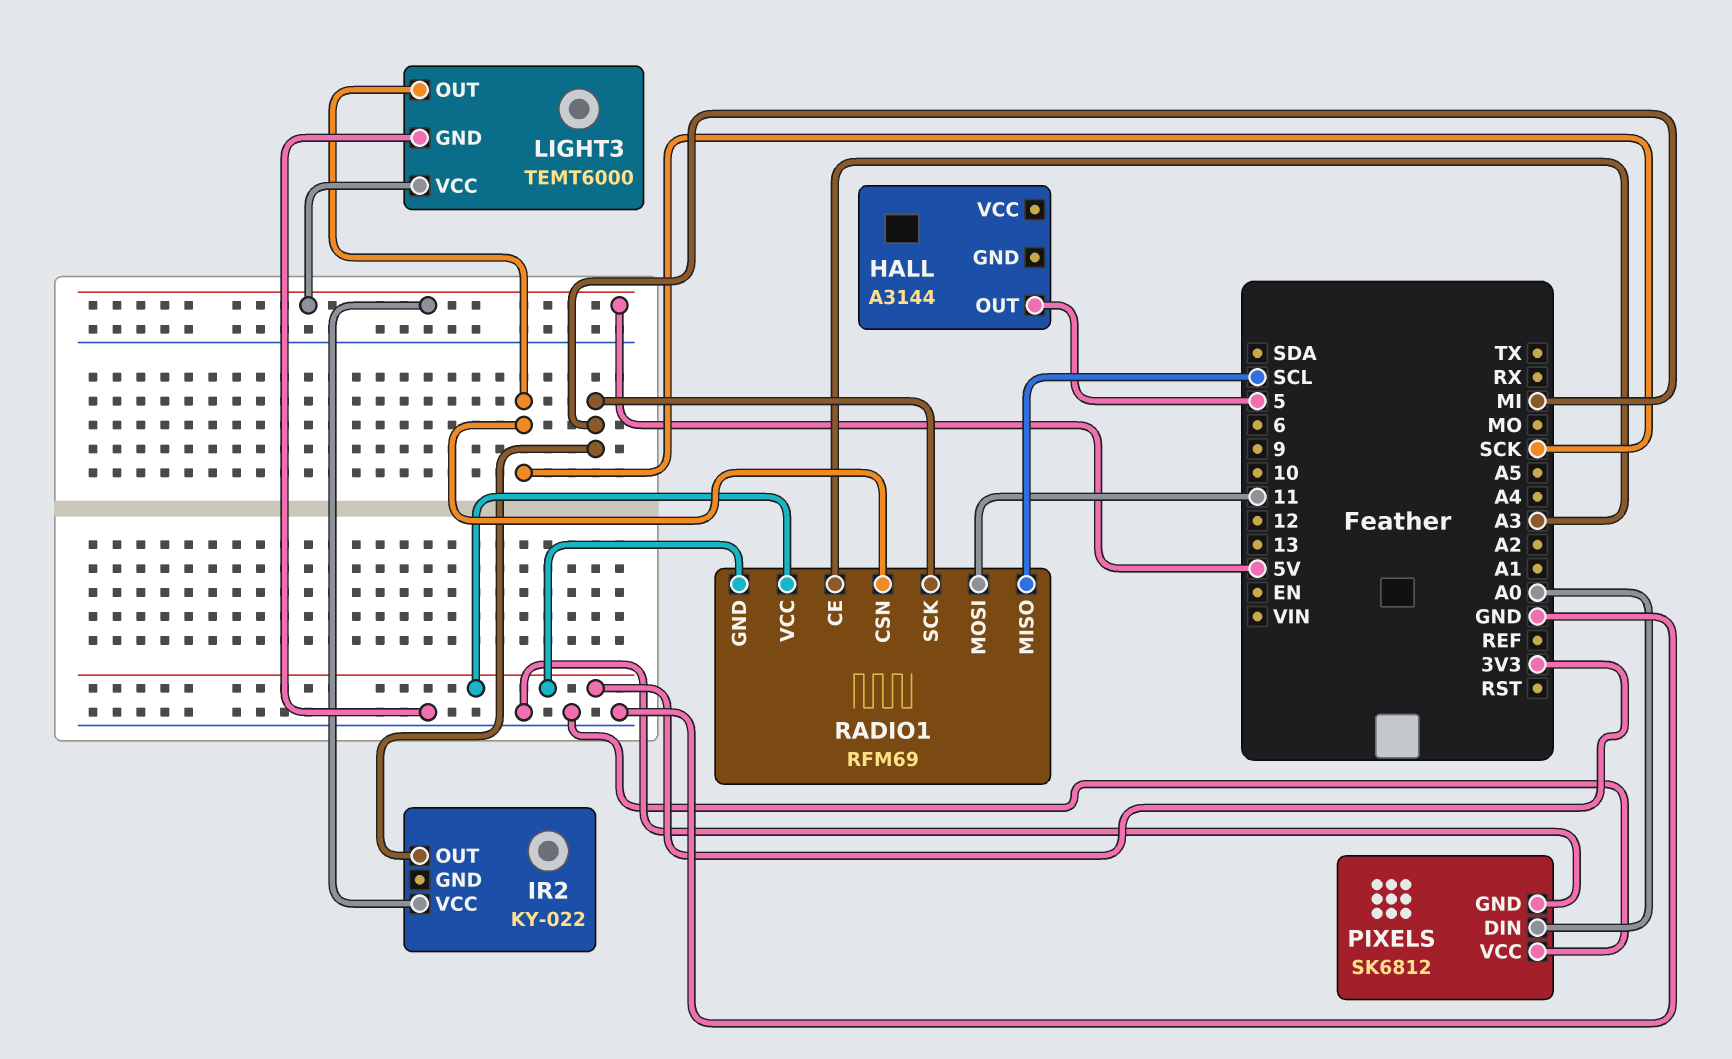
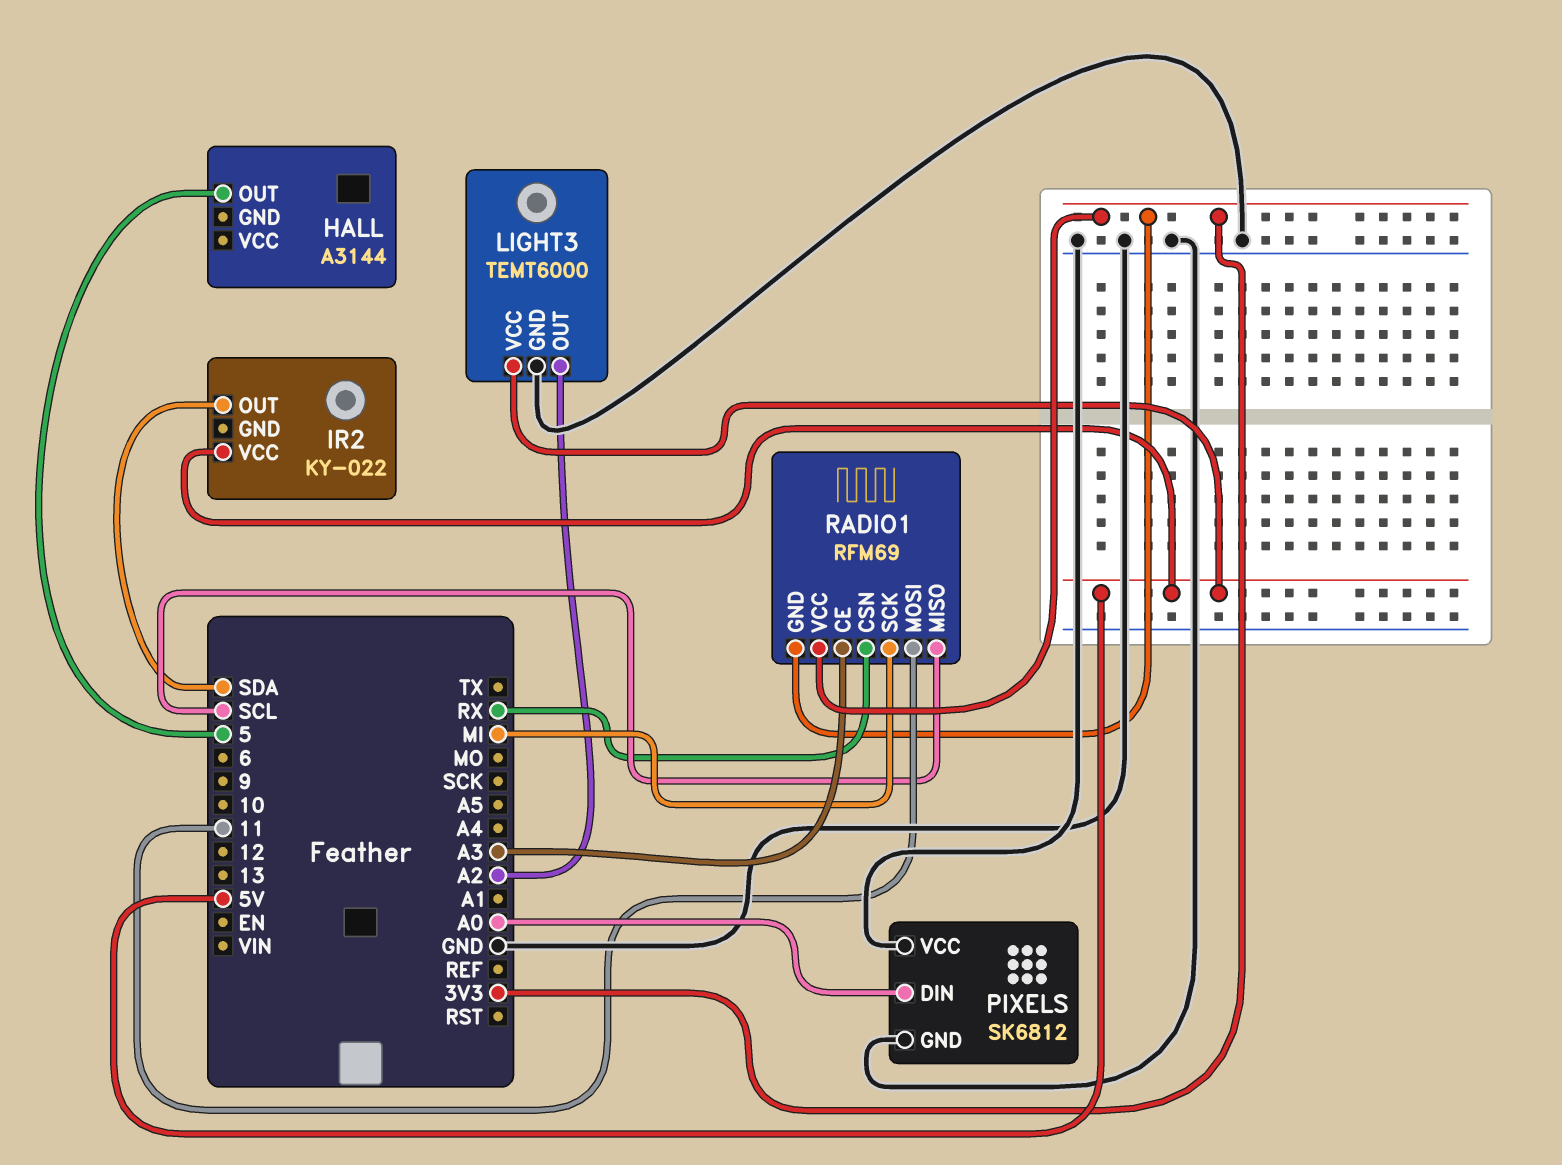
IR2 pin OUT: MI -> SDA
LIGHT3 pin OUT: SCK -> A2
RADIO1 pin CSN: SCK -> RX

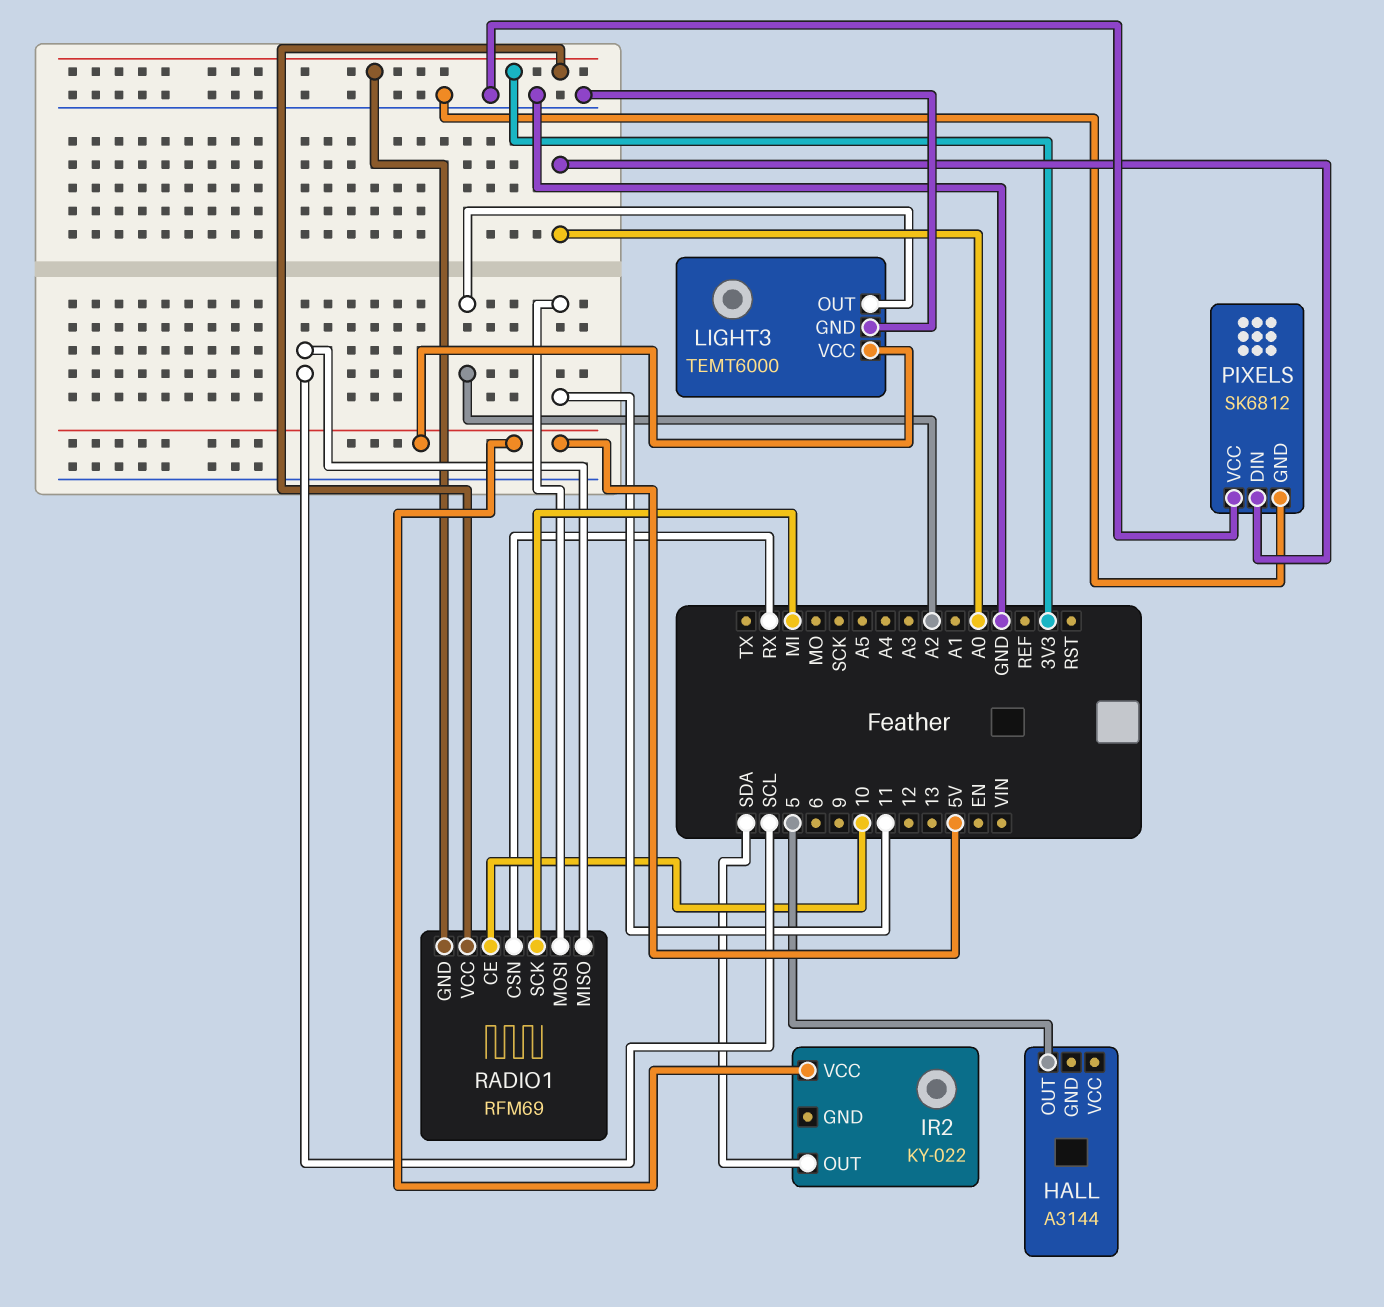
RADIO1 pin CE: A3 -> 10

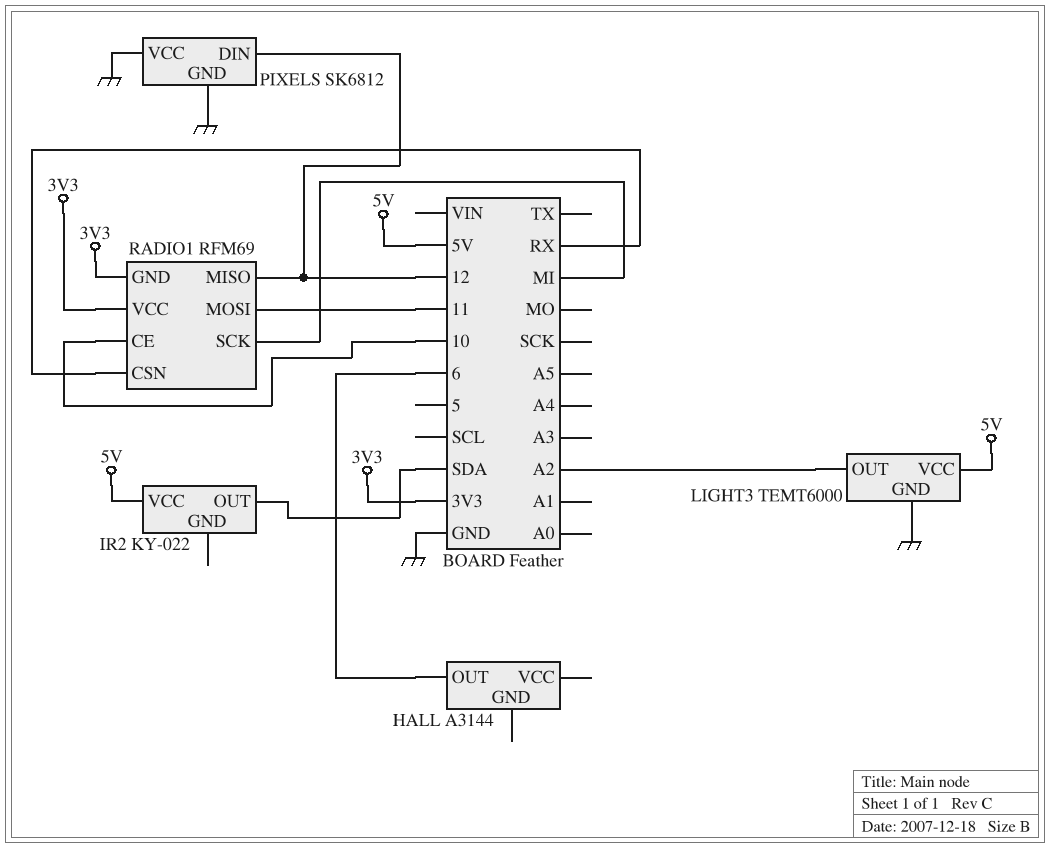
HALL pin OUT: 5 -> 6
PIXELS pin DIN: A0 -> 12
RADIO1 pin MISO: SCL -> 12

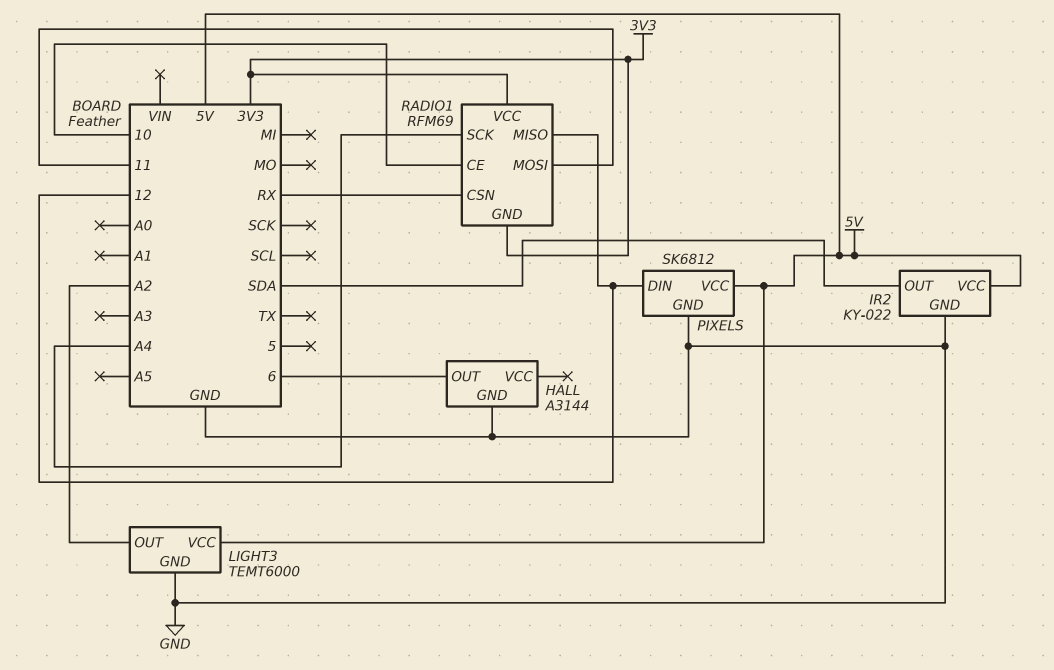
HALL pin GND: none -> GND
IR2 pin GND: none -> GND
PIXELS pin VCC: GND -> 5V
RADIO1 pin SCK: MI -> A4

